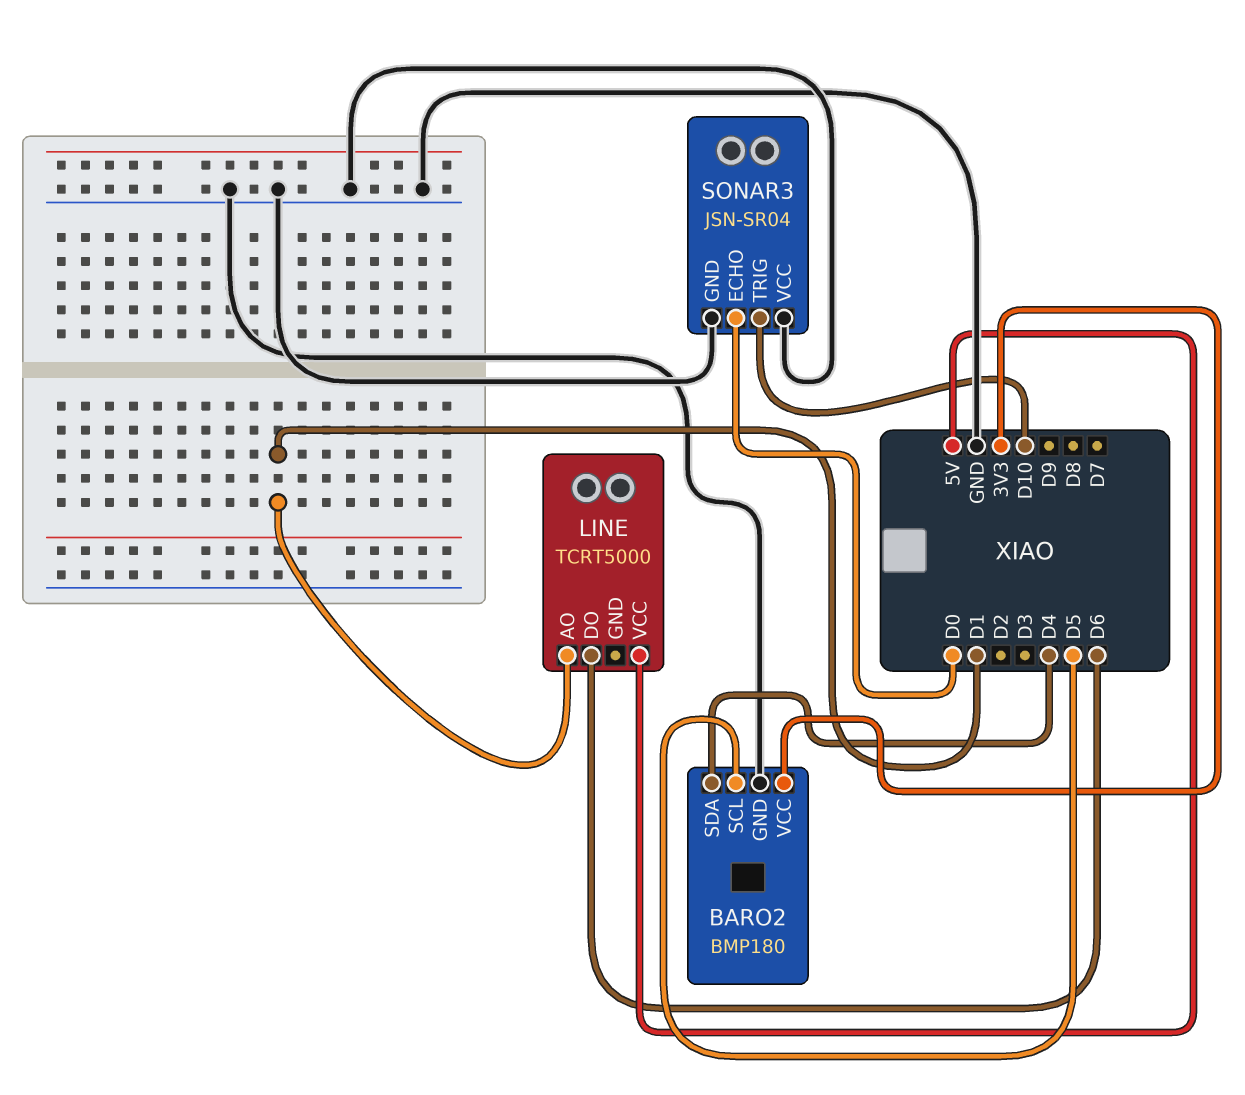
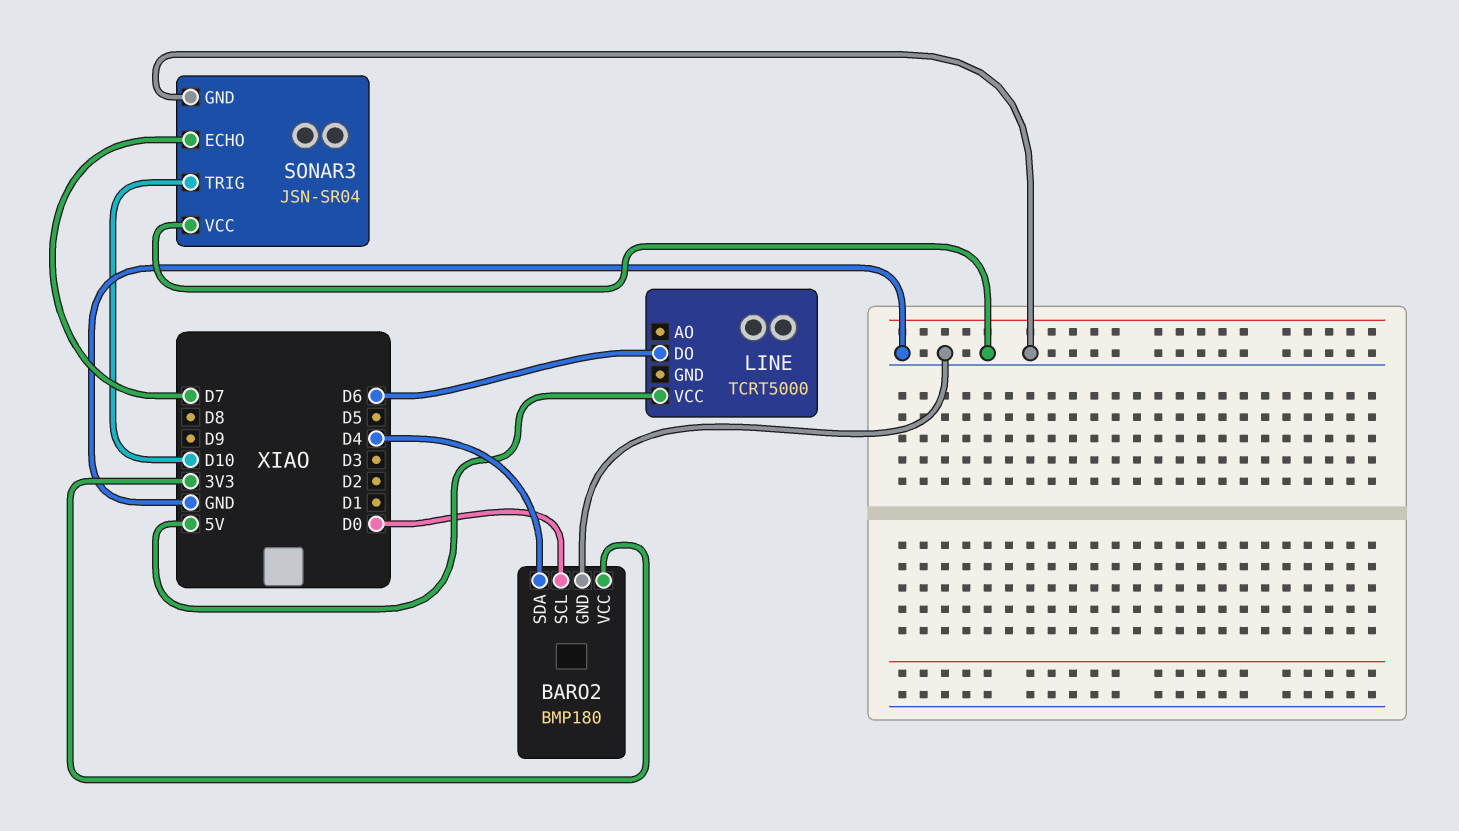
BARO2 pin SCL: D5 -> D0
LINE pin AO: D1 -> none
SONAR3 pin ECHO: D0 -> D7

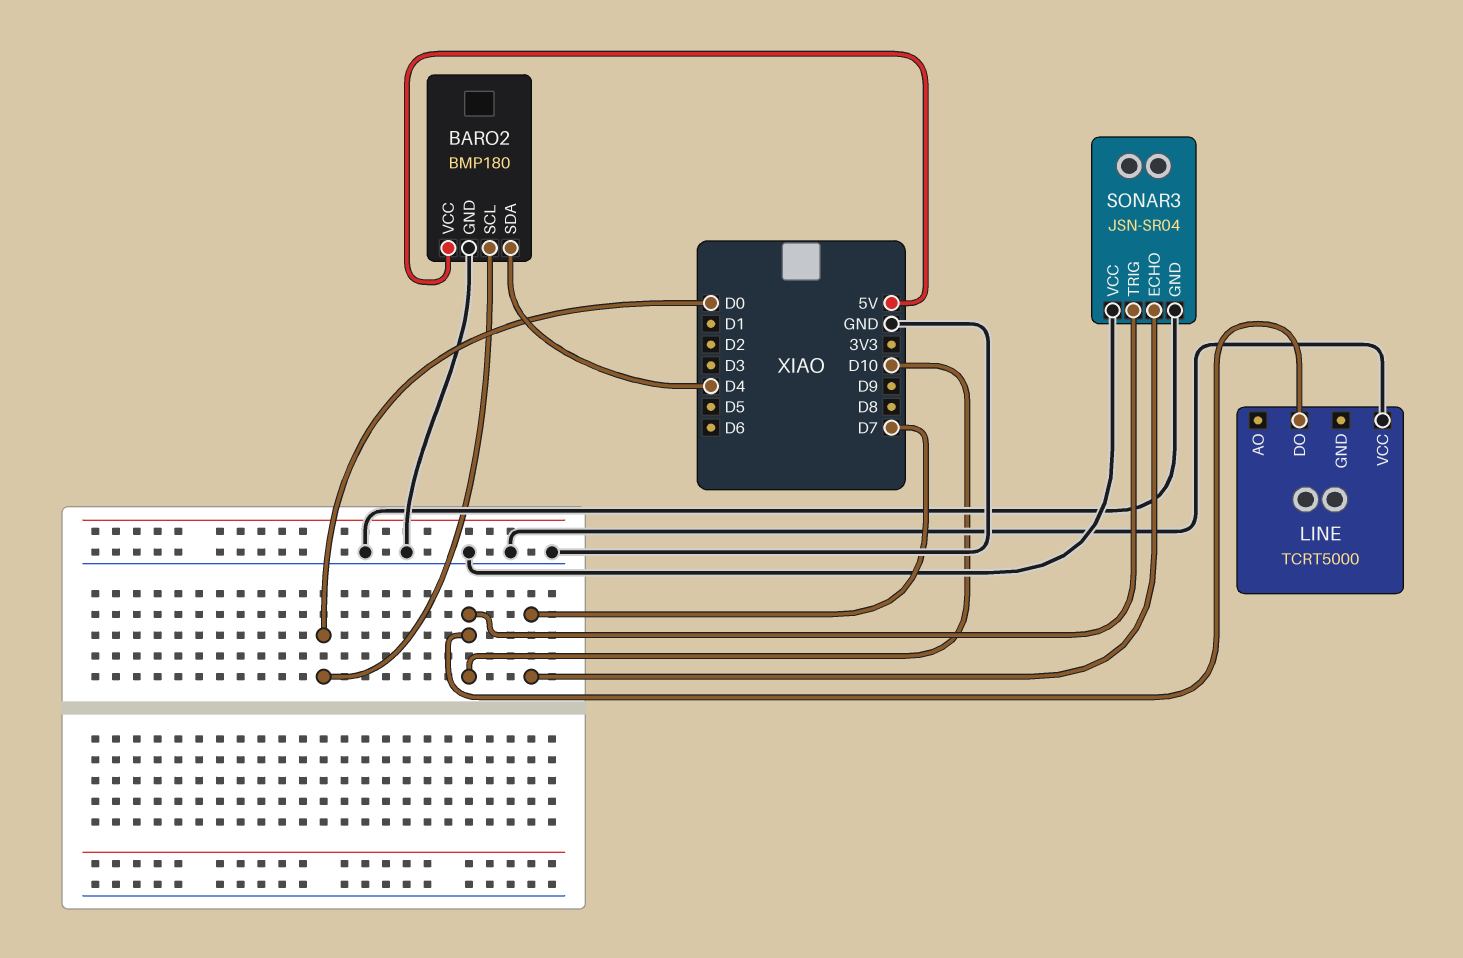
BARO2 pin VCC: 3V3 -> 5V
LINE pin DO: D6 -> D10
LINE pin VCC: 5V -> GND

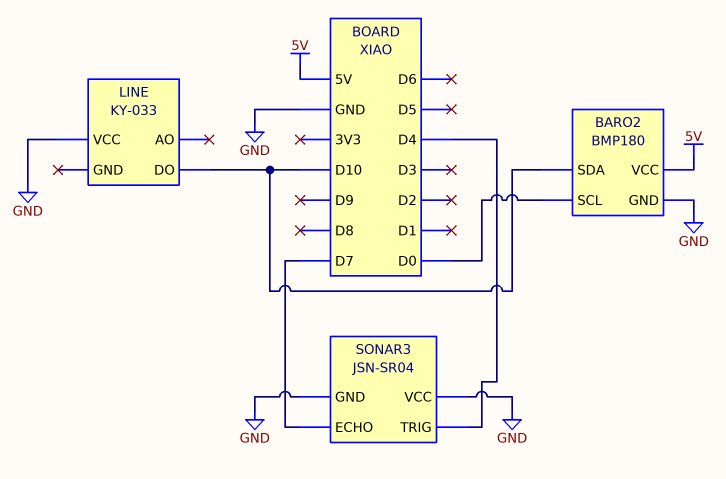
BARO2 pin SDA: D4 -> D10
LINE: TCRT5000 -> KY-033
SONAR3 pin TRIG: D10 -> D4

